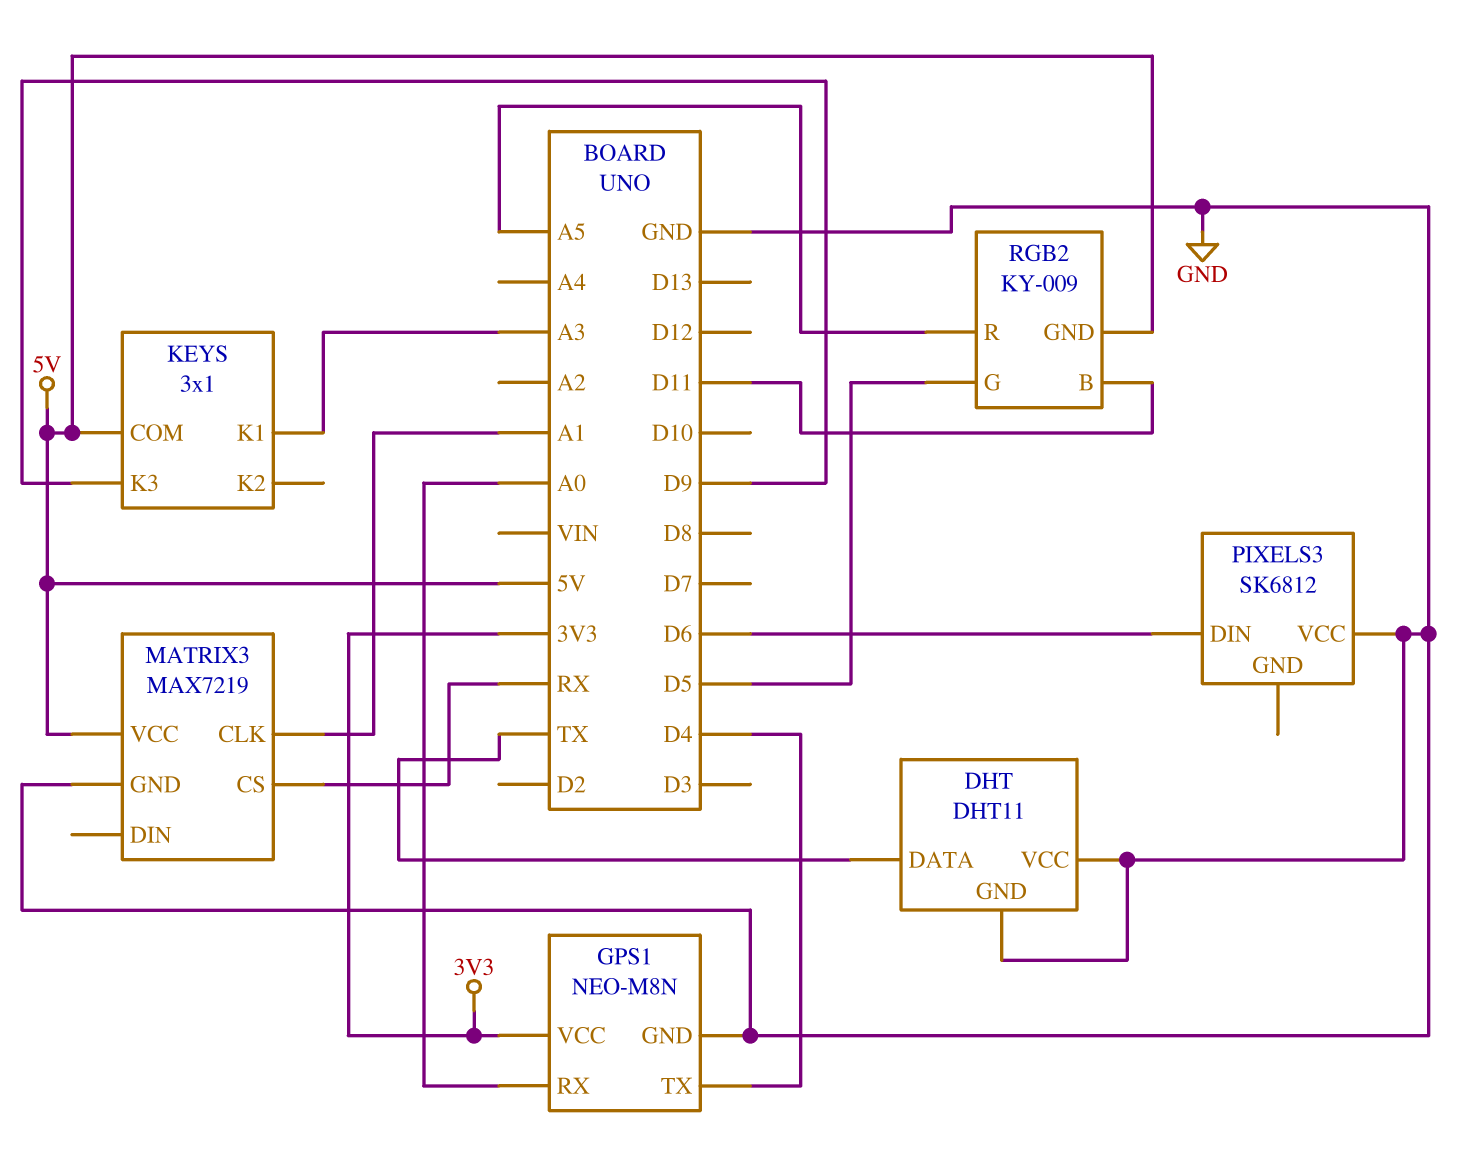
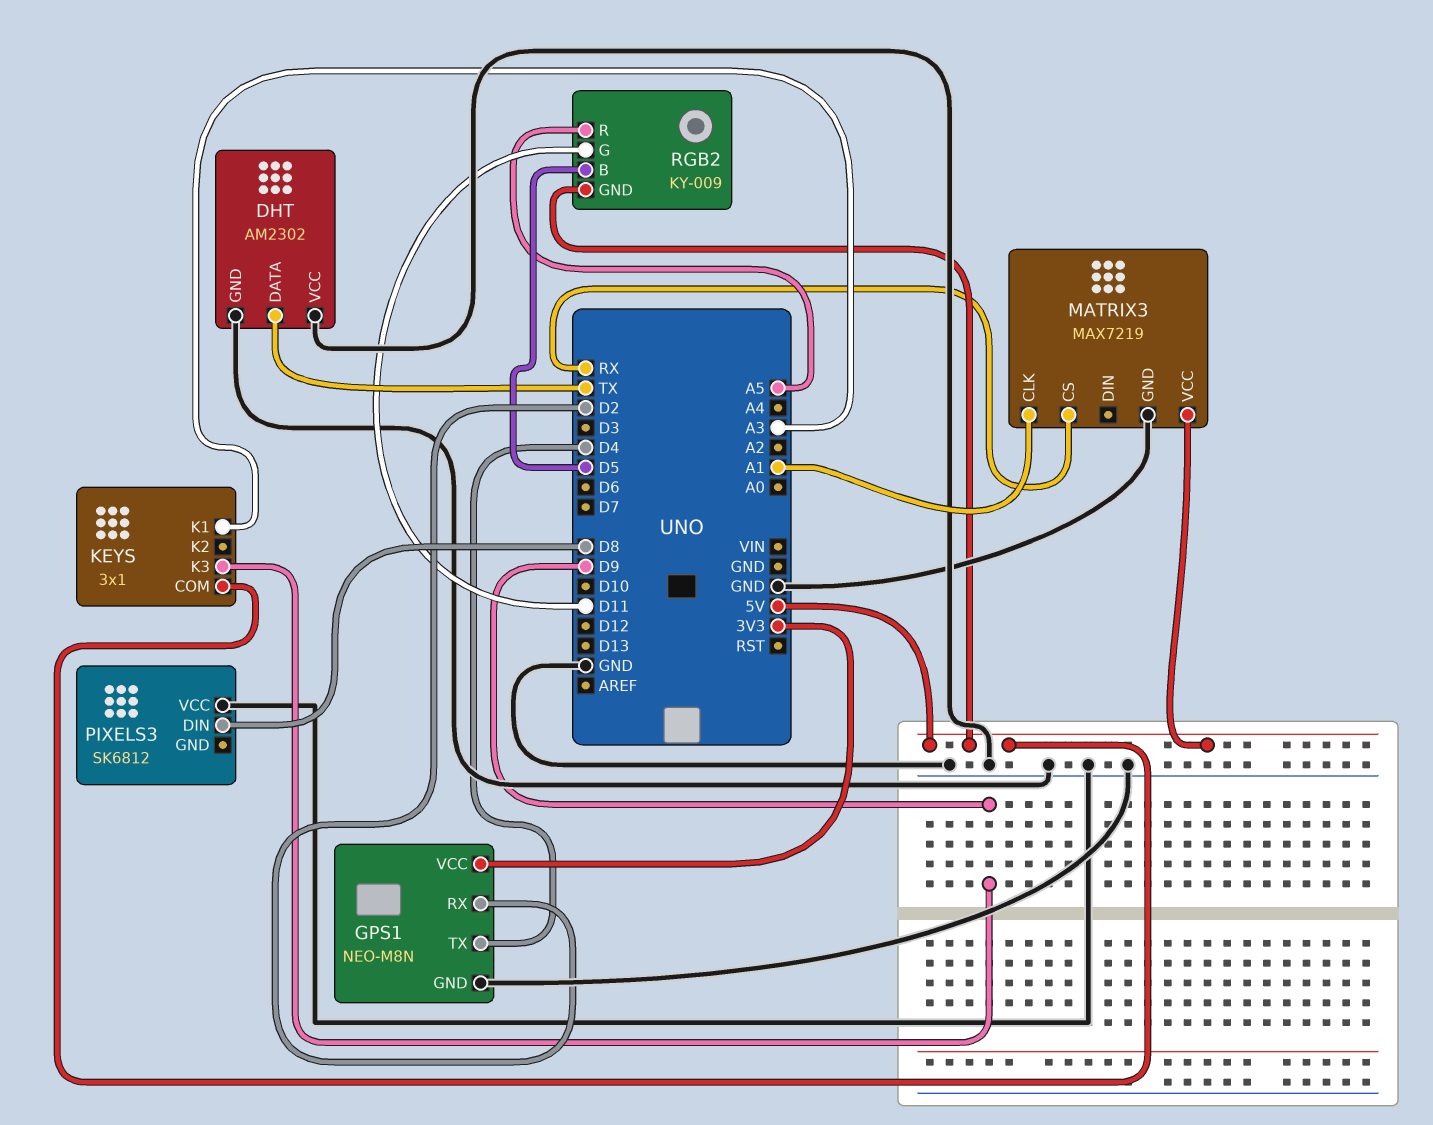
DHT: DHT11 -> AM2302
GPS1 pin RX: A0 -> D2
PIXELS3 pin DIN: D6 -> D8
RGB2 pin B: D11 -> D5
RGB2 pin G: D5 -> D11

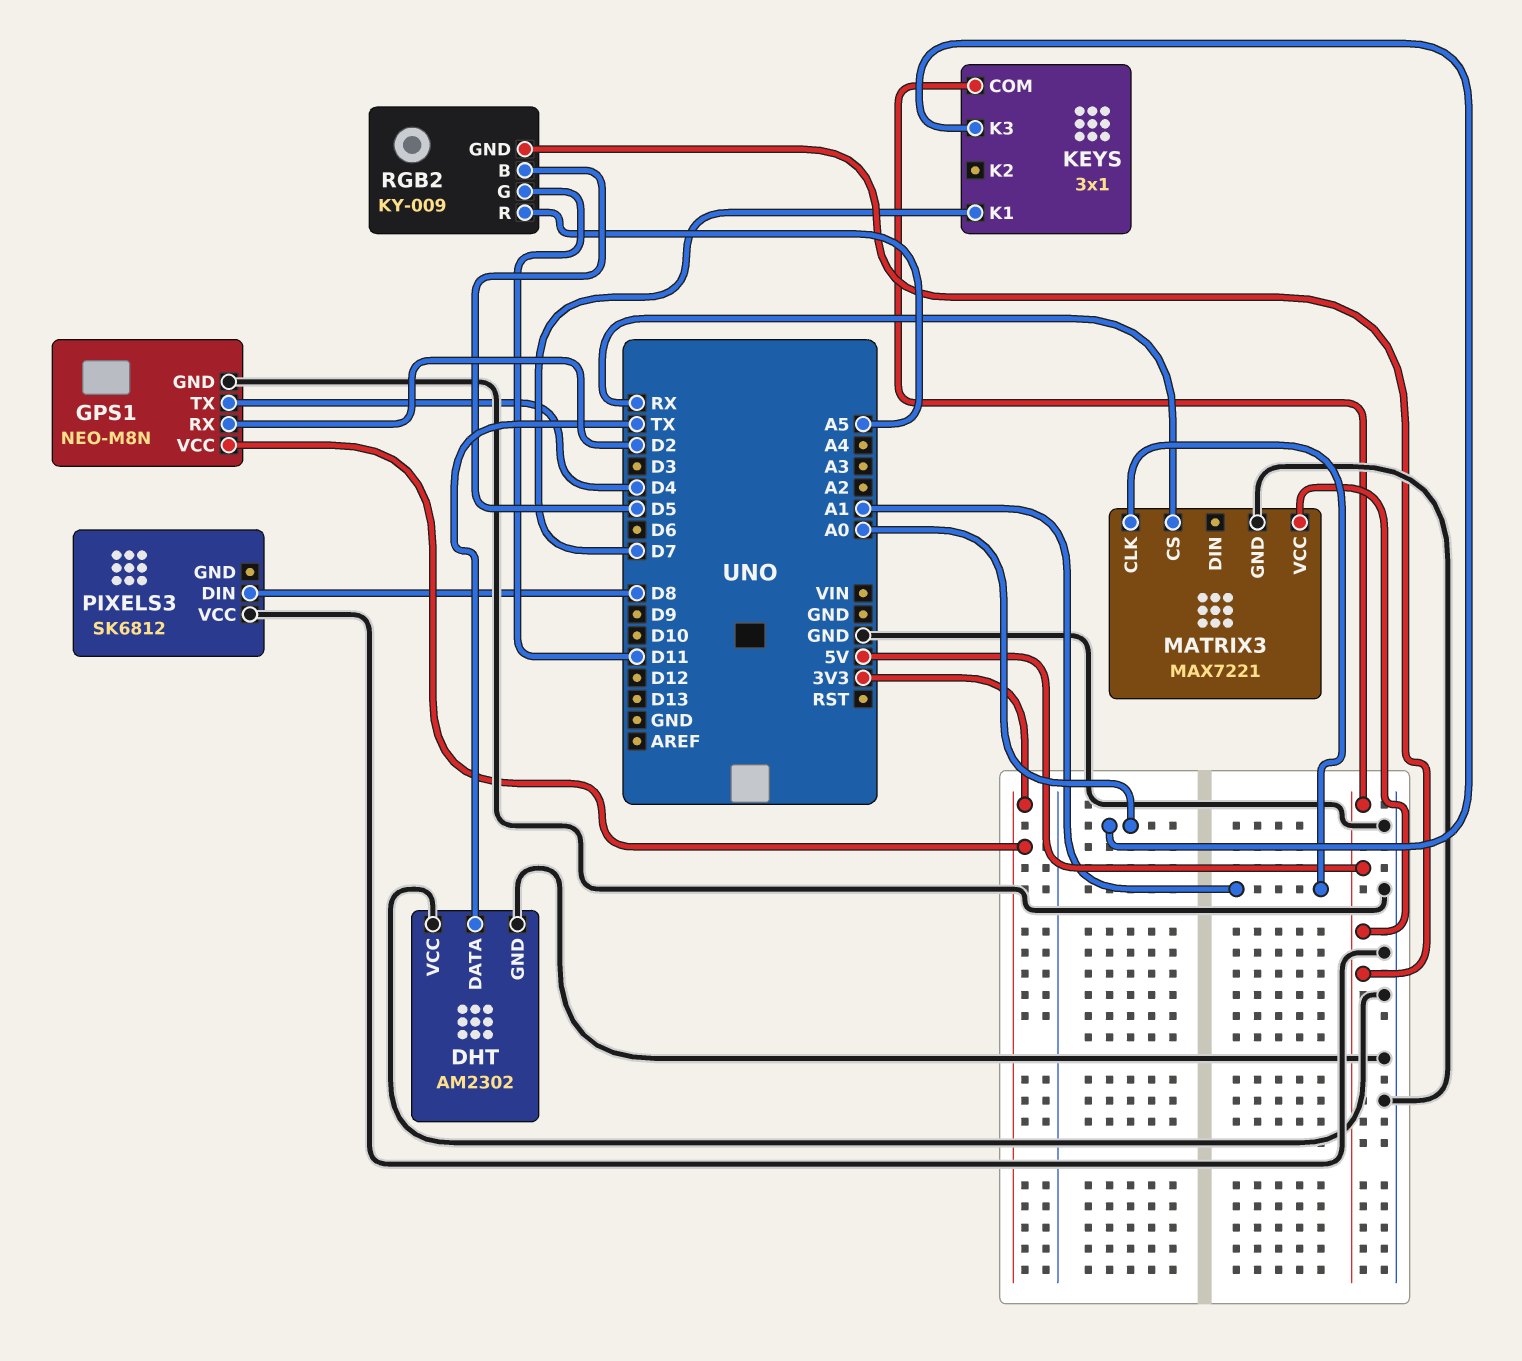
KEYS pin K1: A3 -> D7
KEYS pin K3: D9 -> A0
MATRIX3: MAX7219 -> MAX7221

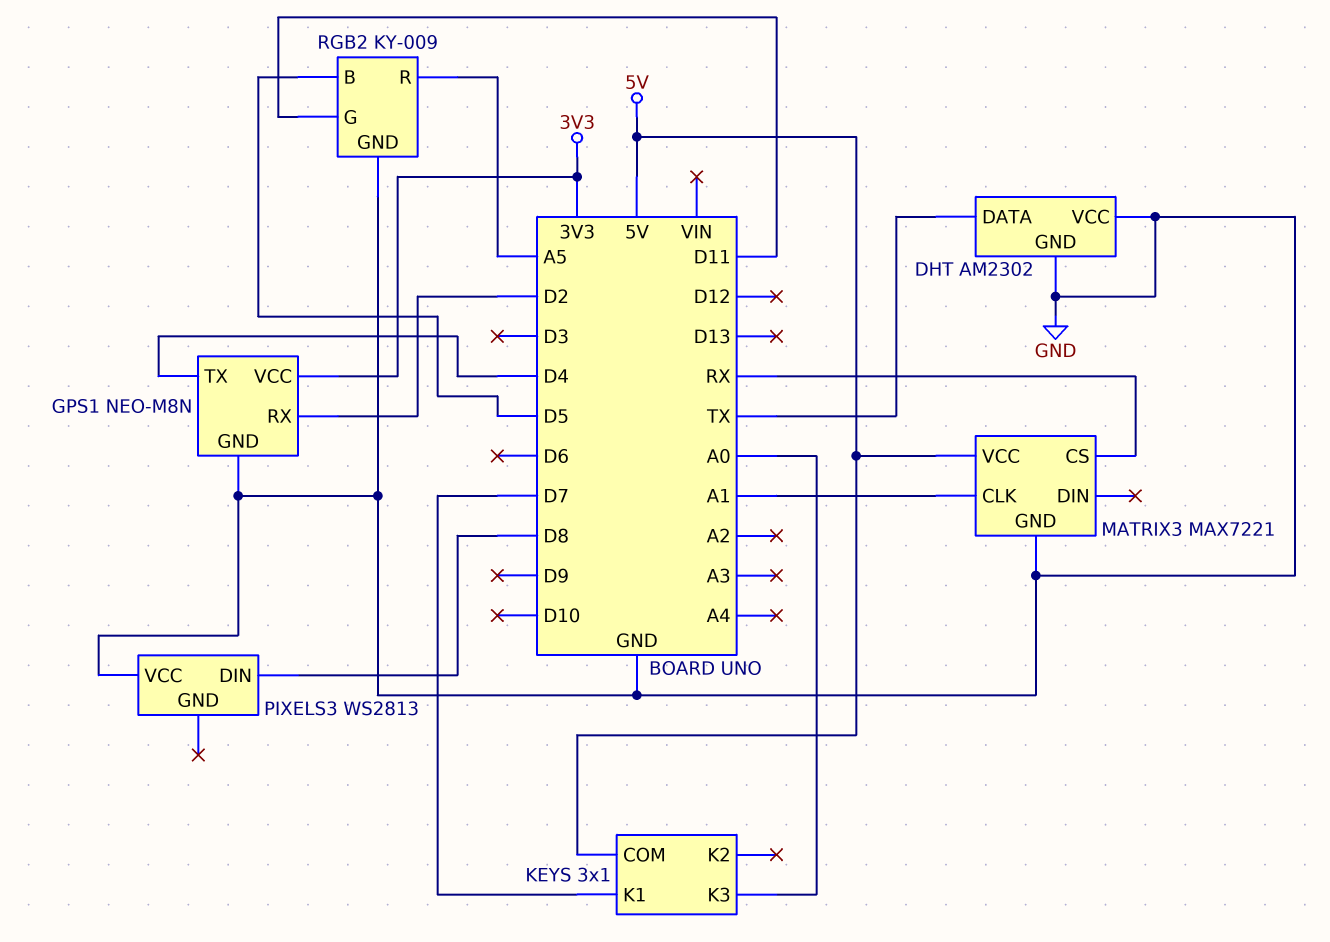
PIXELS3: SK6812 -> WS2813
RGB2 pin GND: 5V -> GND

